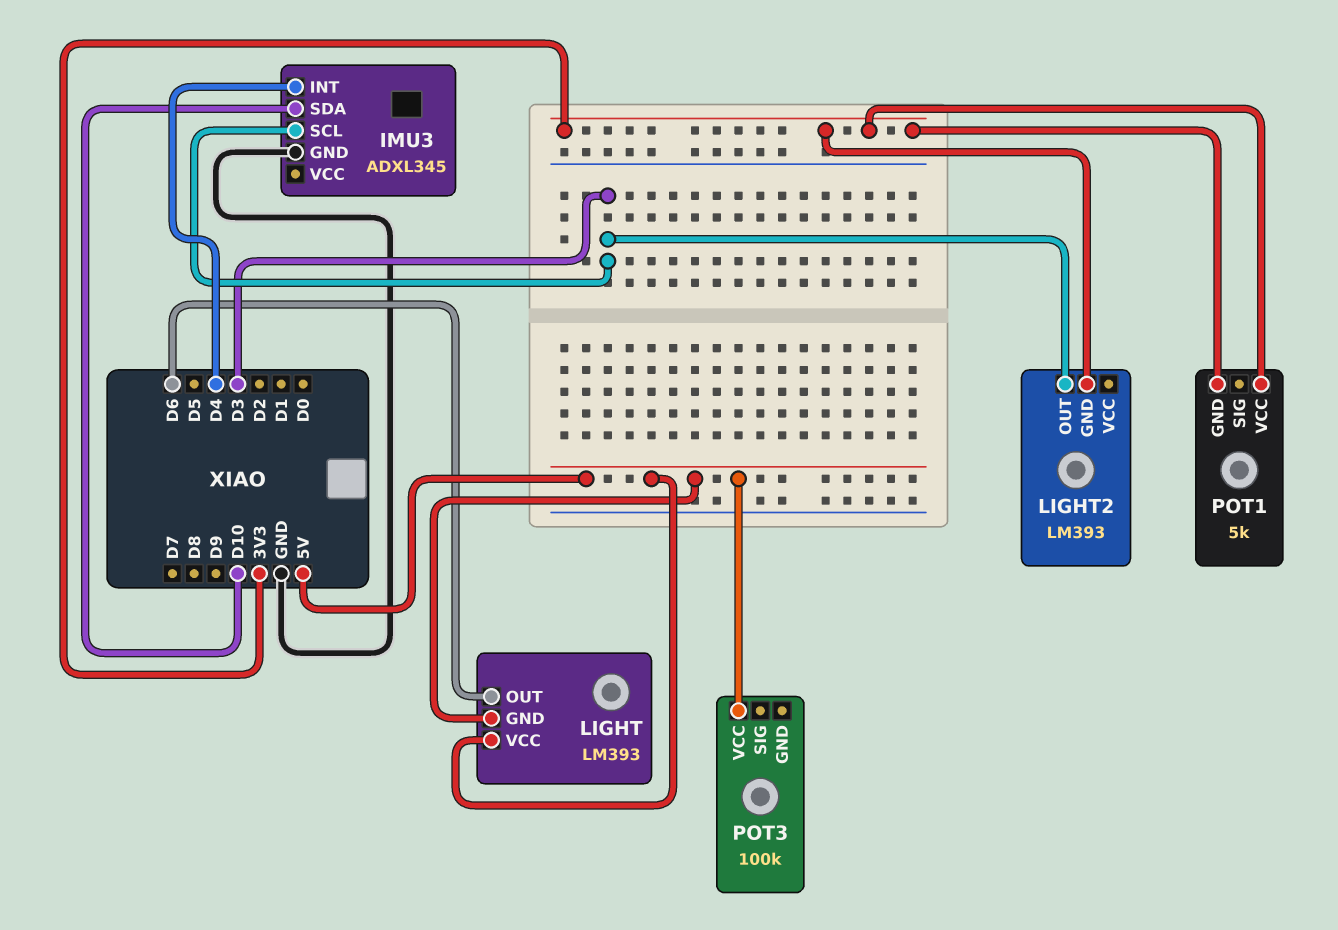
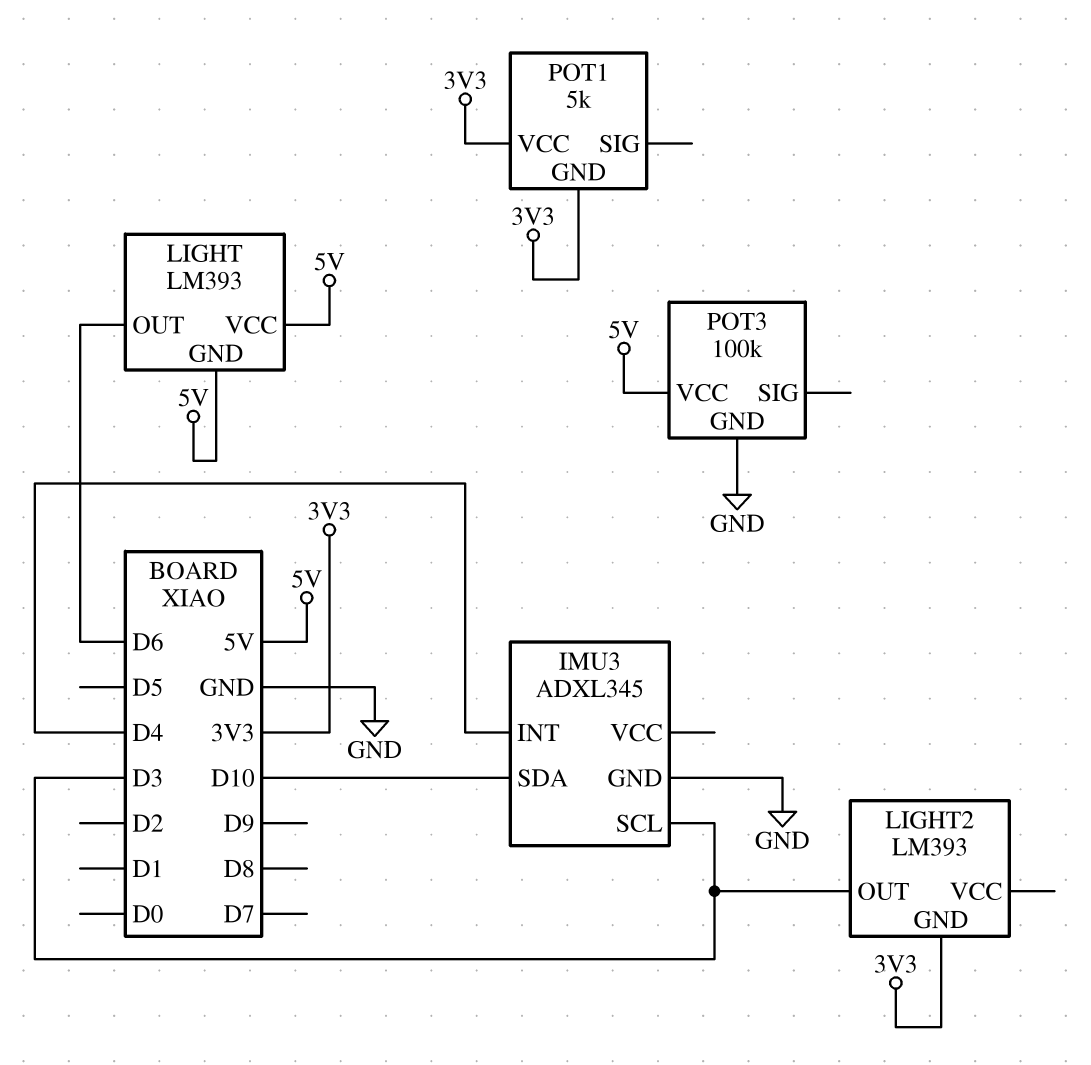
POT3 pin GND: none -> GND

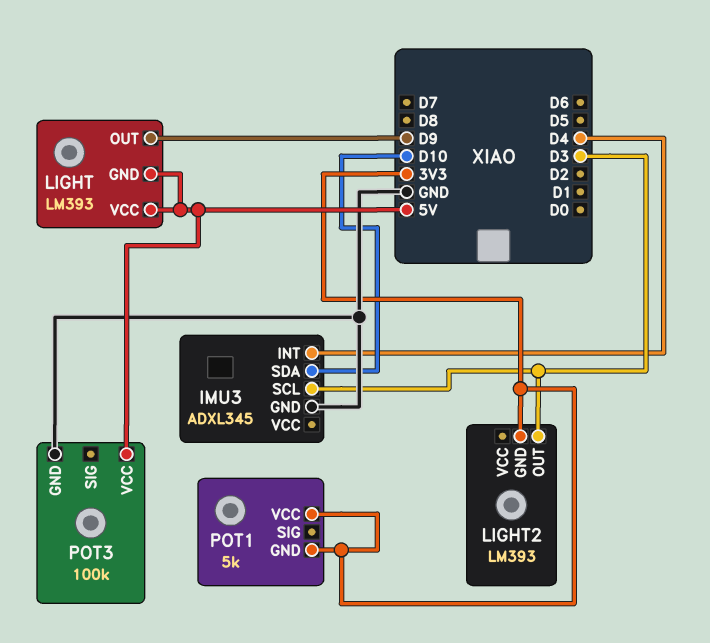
LIGHT pin OUT: D6 -> D9

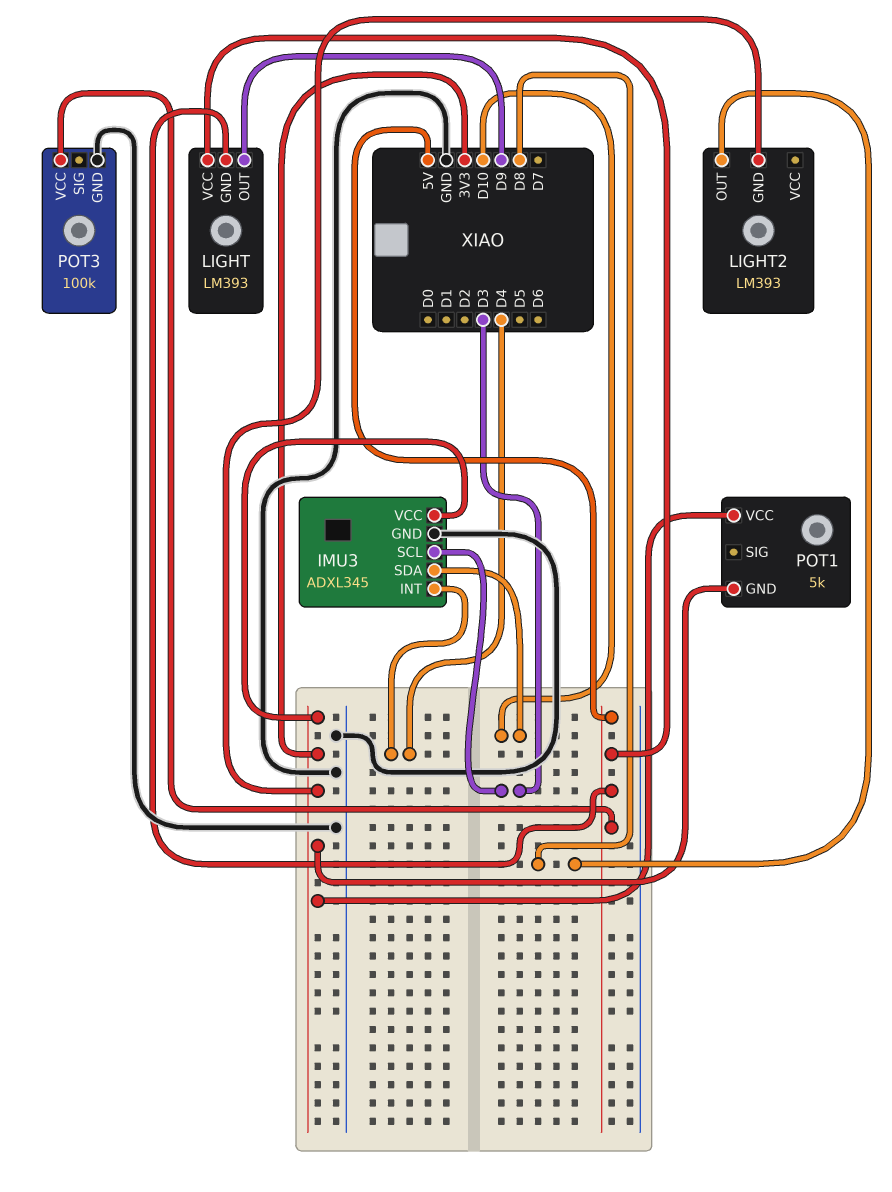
IMU3 pin VCC: none -> 3V3
LIGHT2 pin OUT: D3 -> D8

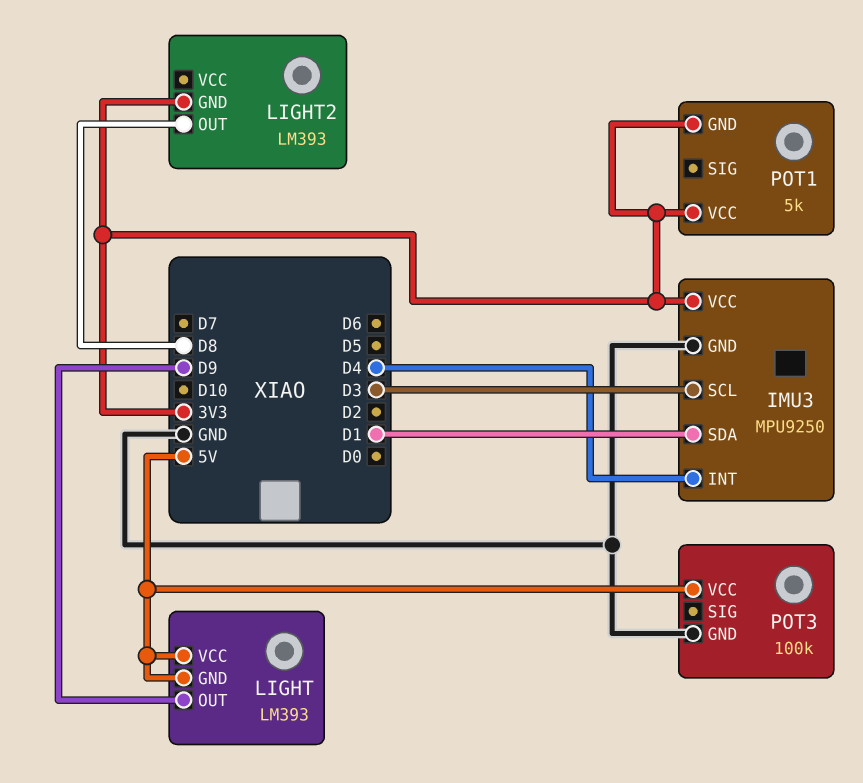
IMU3: ADXL345 -> MPU9250
IMU3 pin SDA: D10 -> D1

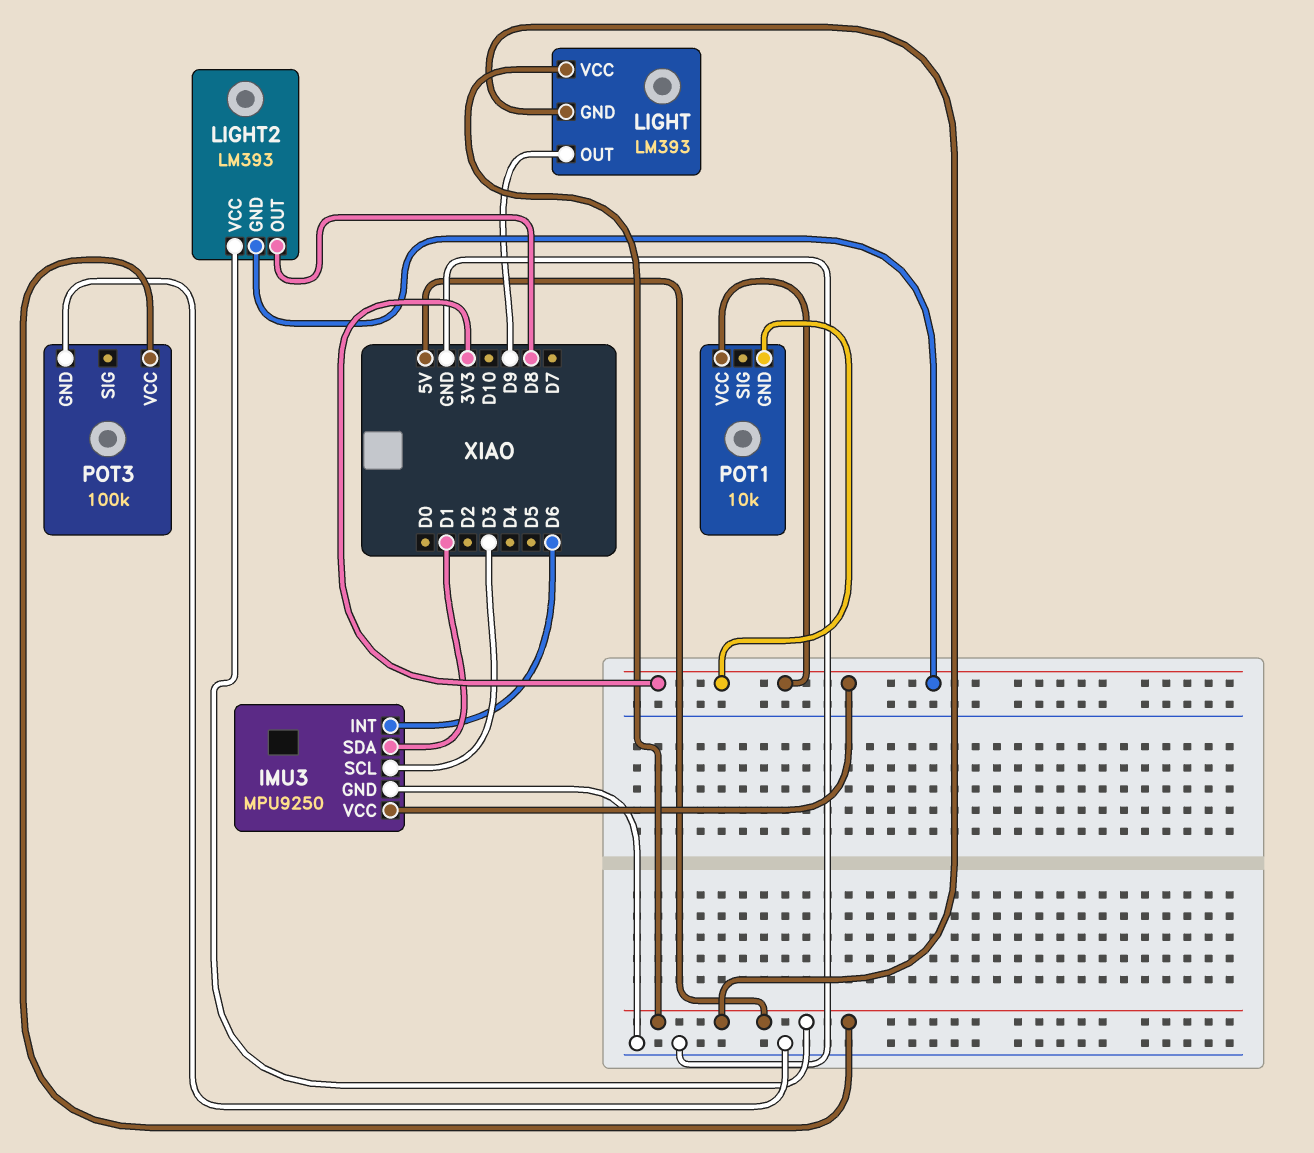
IMU3 pin INT: D4 -> D6
LIGHT2 pin VCC: none -> 5V
POT1: 5k -> 10k

